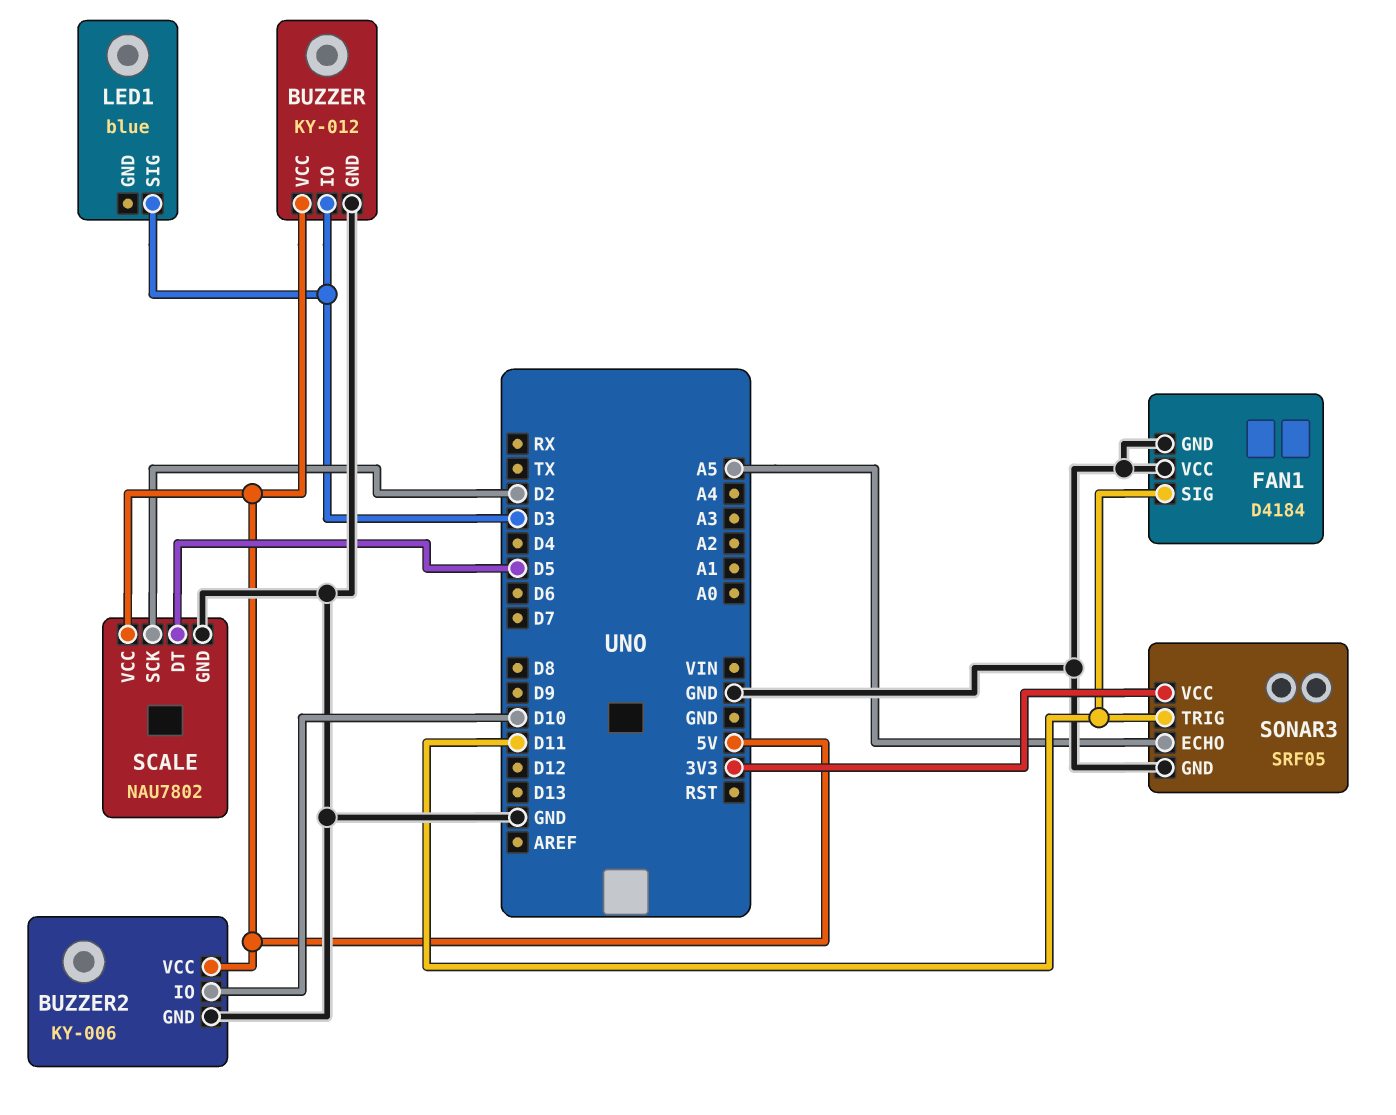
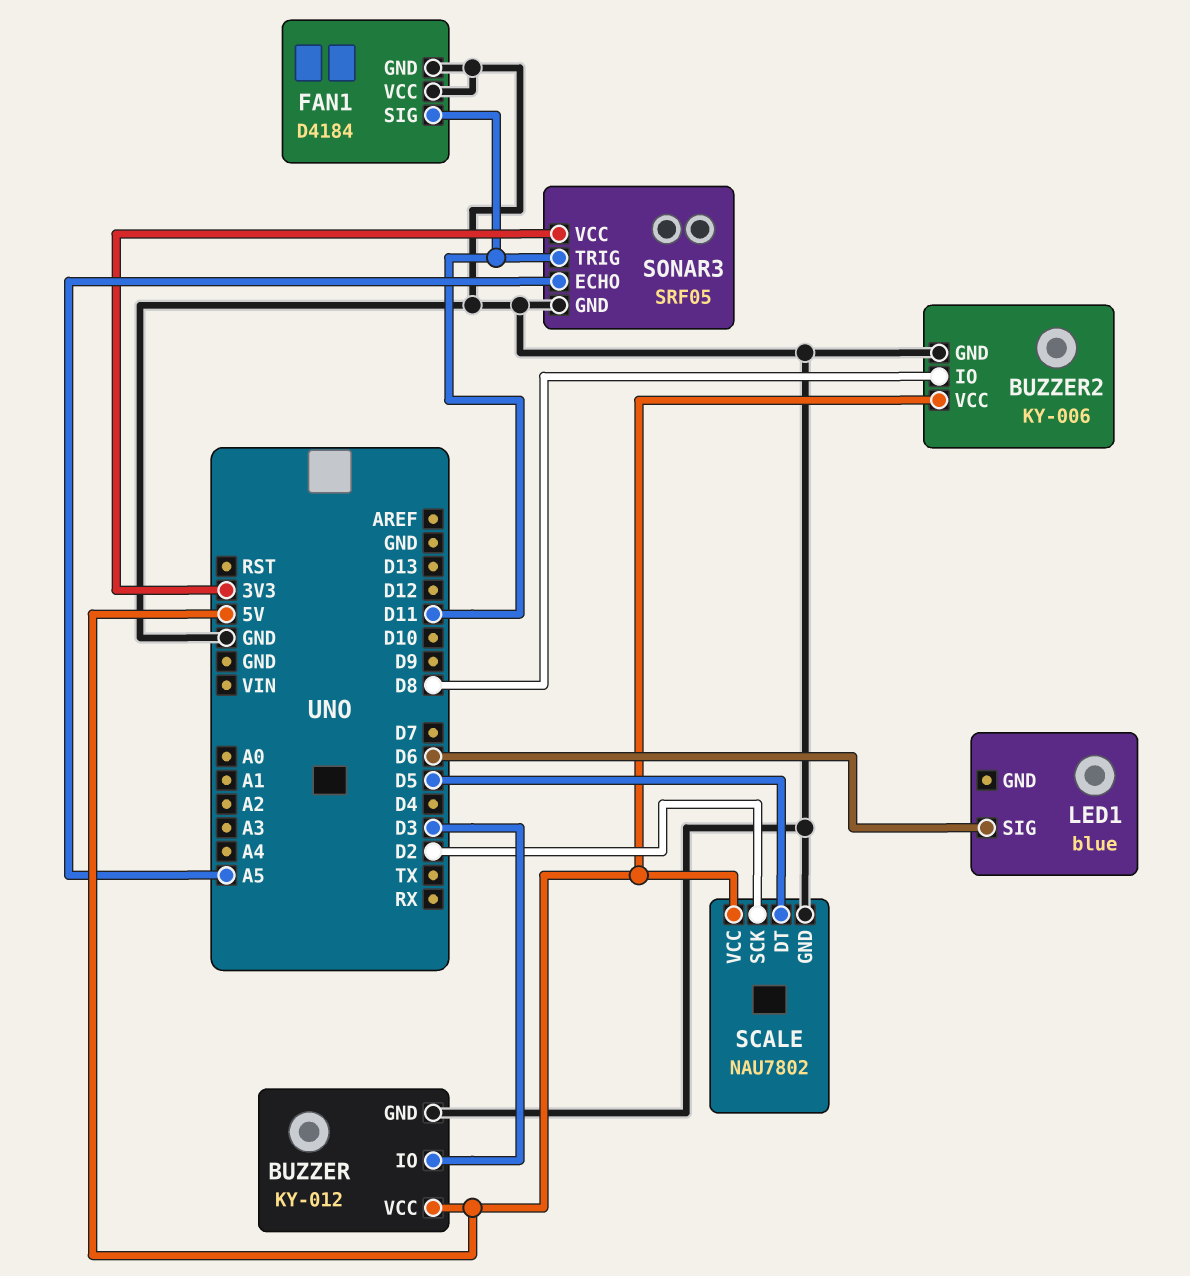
BUZZER2 pin IO: D10 -> D8
LED1 pin SIG: D3 -> D6

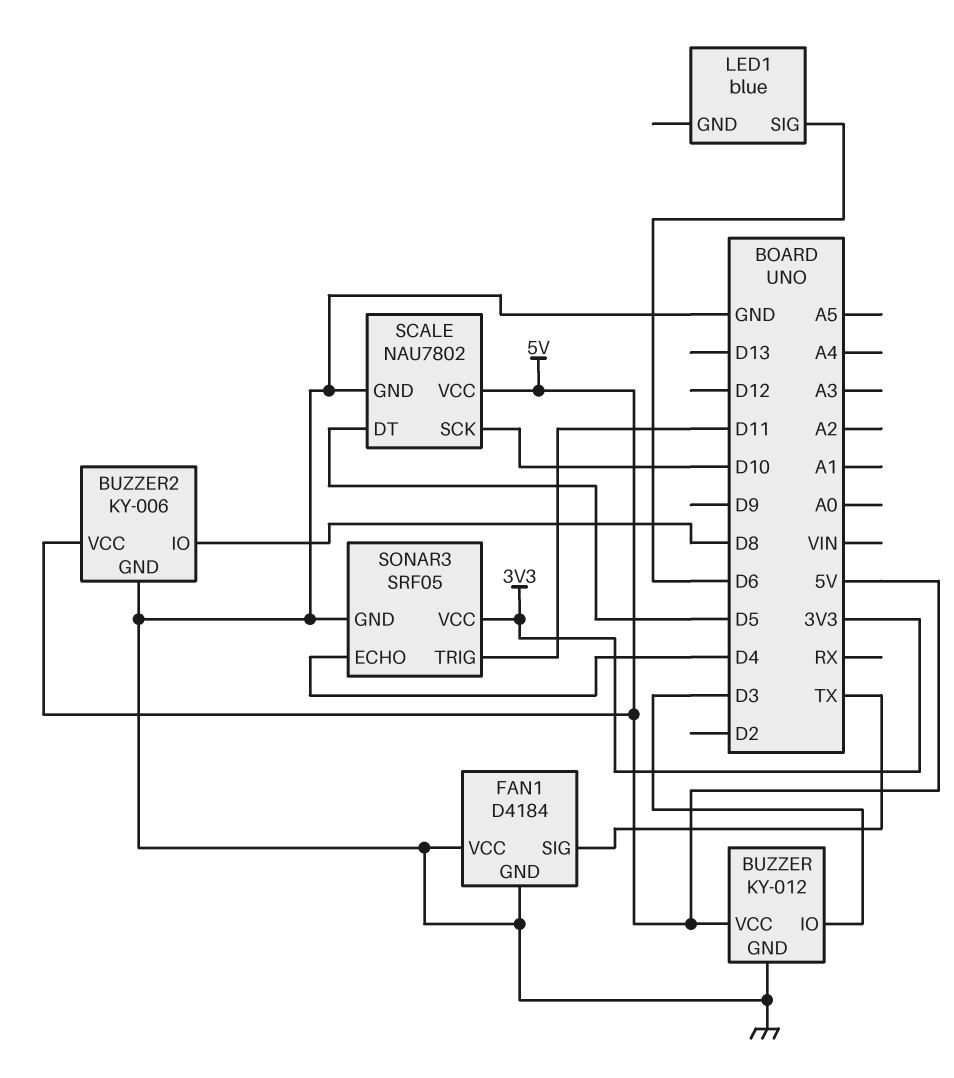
FAN1 pin SIG: D11 -> TX
SCALE pin SCK: D2 -> D10
SONAR3 pin ECHO: A5 -> D4

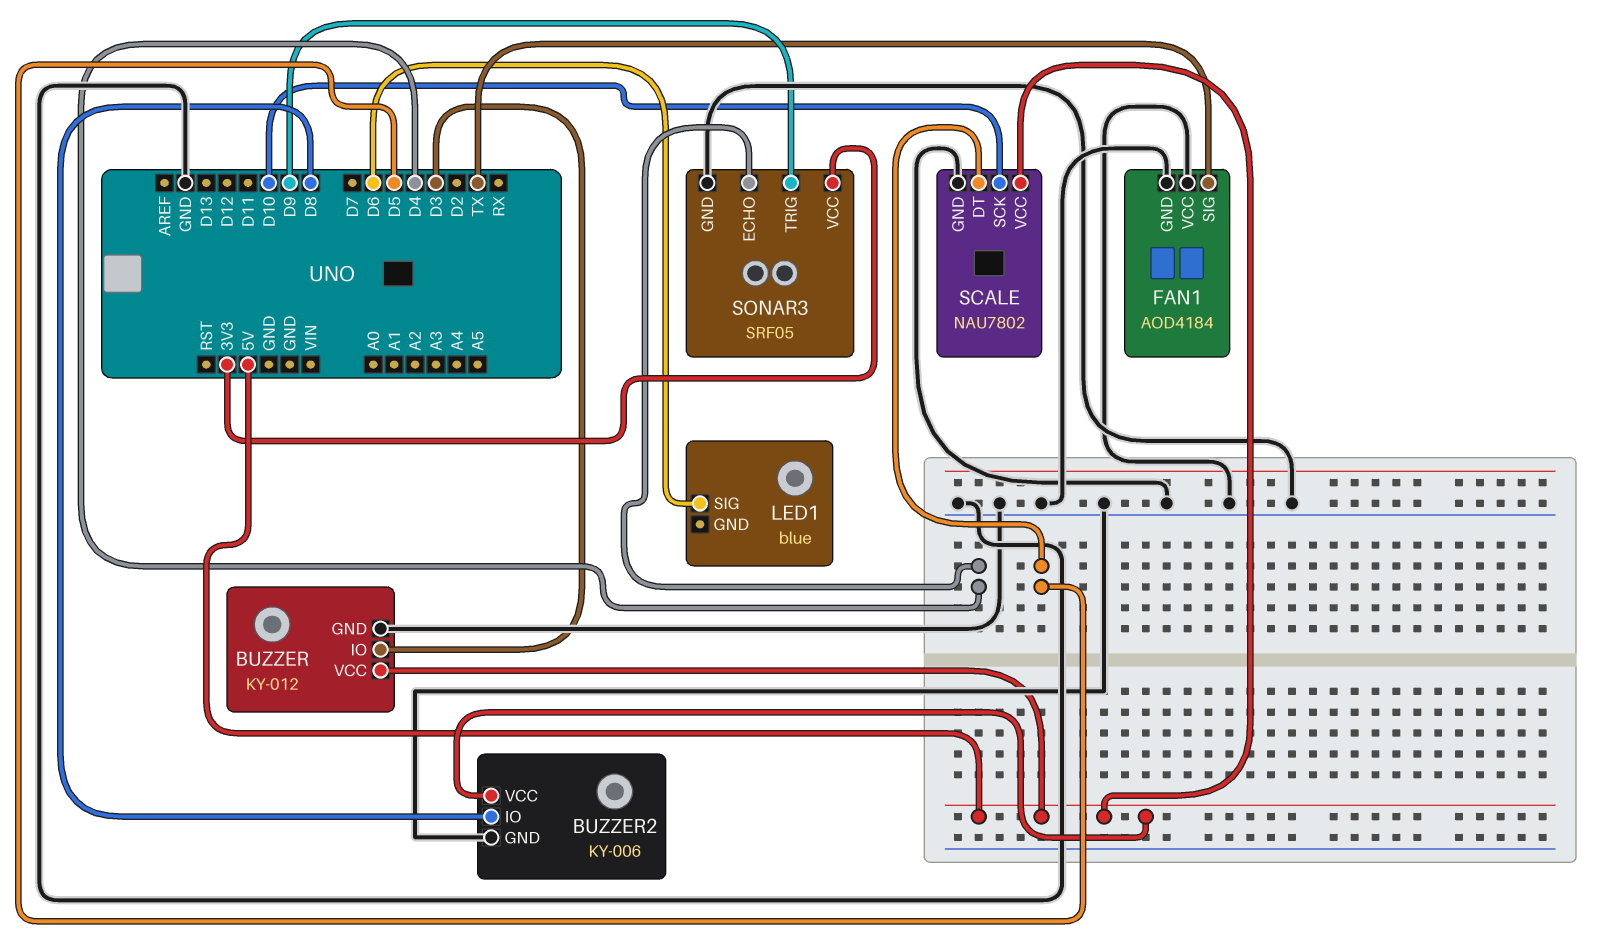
FAN1: D4184 -> AOD4184
SONAR3 pin TRIG: D11 -> D9

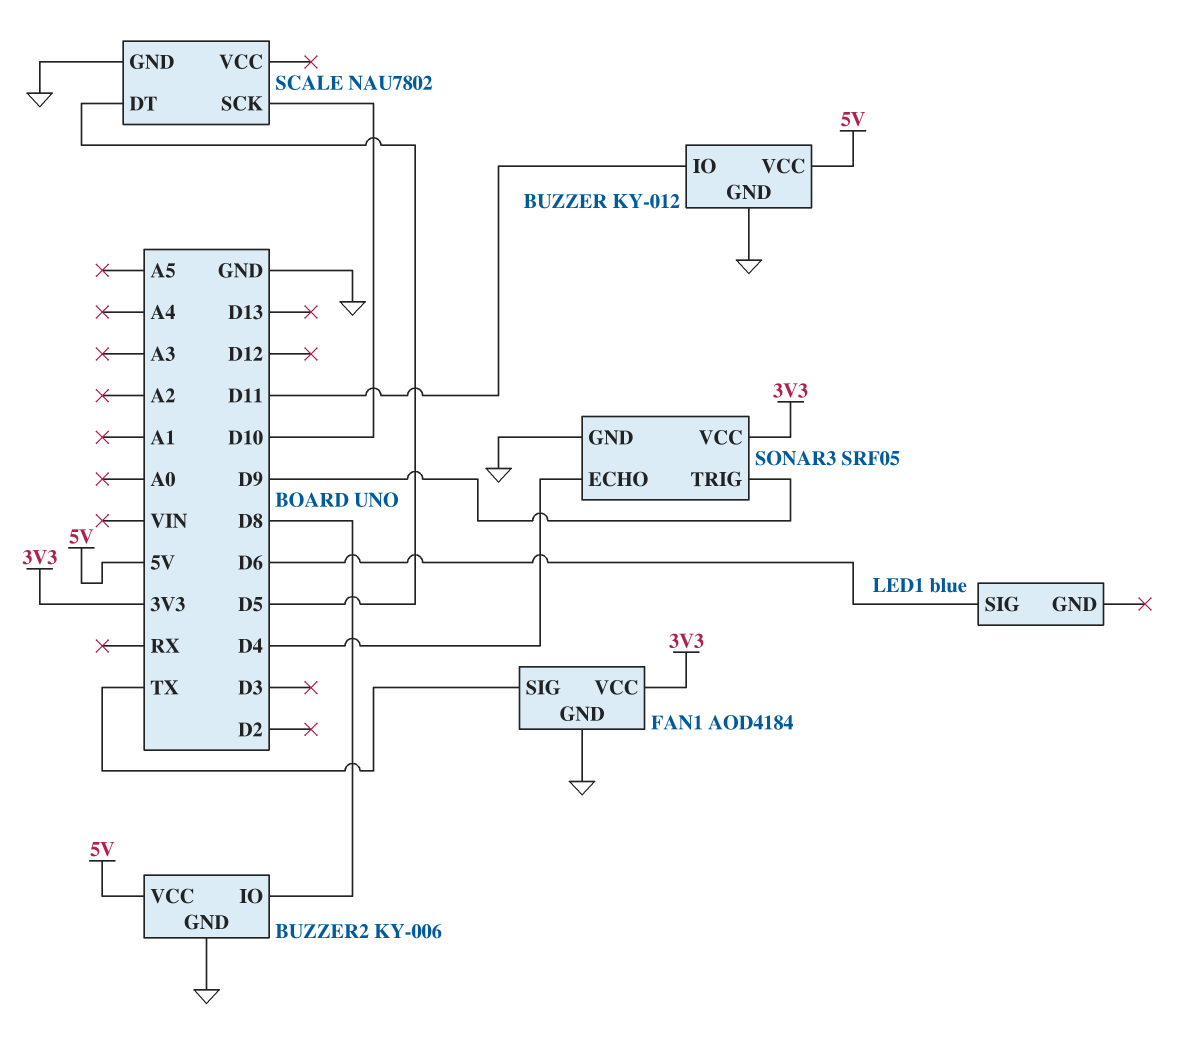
BUZZER pin IO: D3 -> D11
FAN1 pin VCC: GND -> 3V3
SCALE pin VCC: 5V -> none

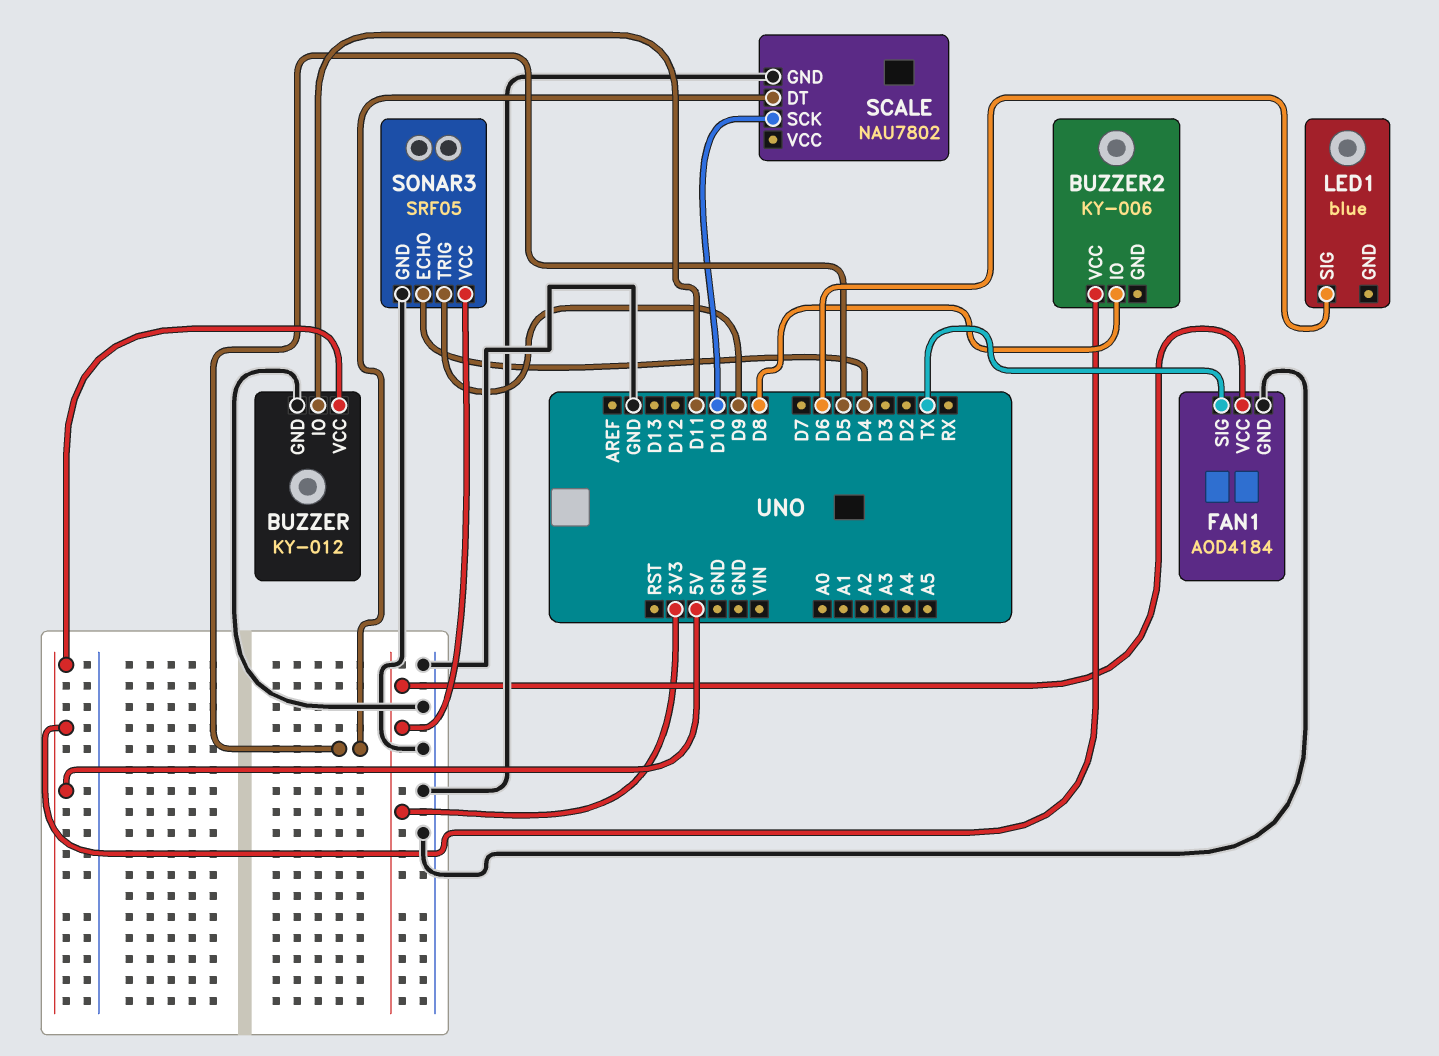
BUZZER2 pin GND: GND -> none

